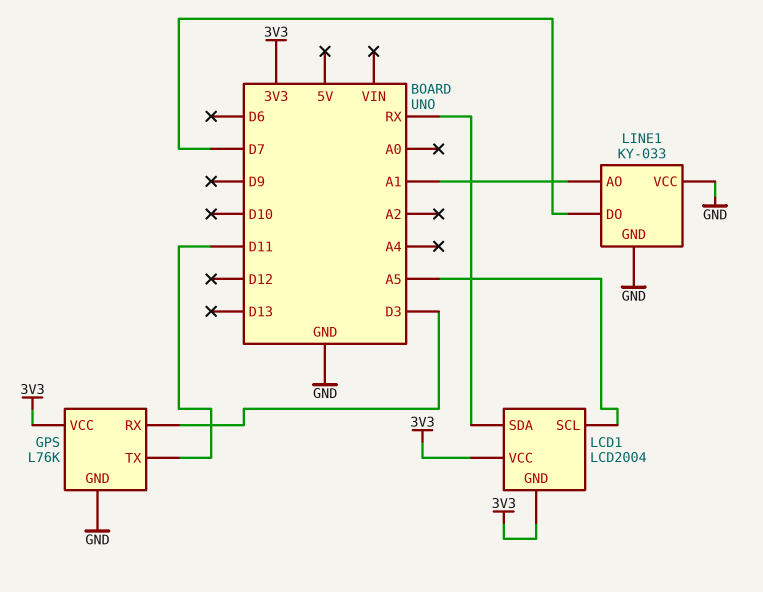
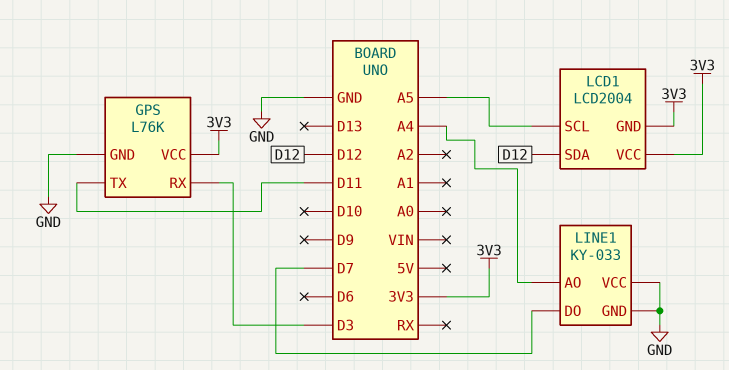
LCD1 pin SDA: RX -> D12
LINE1 pin AO: A1 -> A4

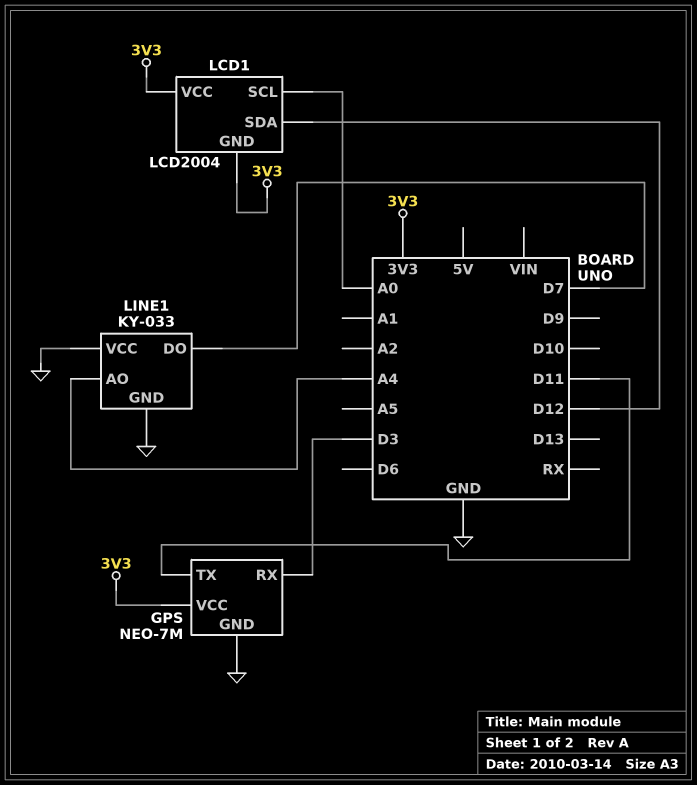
GPS: L76K -> NEO-7M
LCD1 pin SCL: A5 -> A0

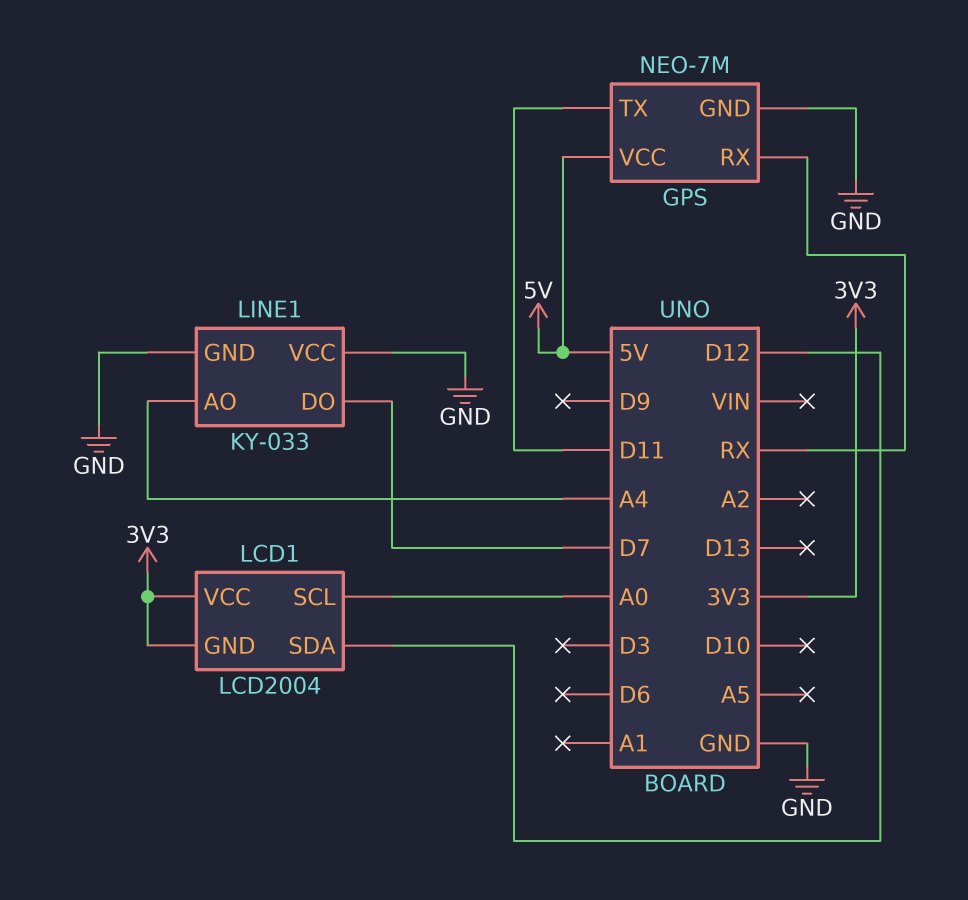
GPS pin RX: D3 -> RX
GPS pin VCC: 3V3 -> 5V

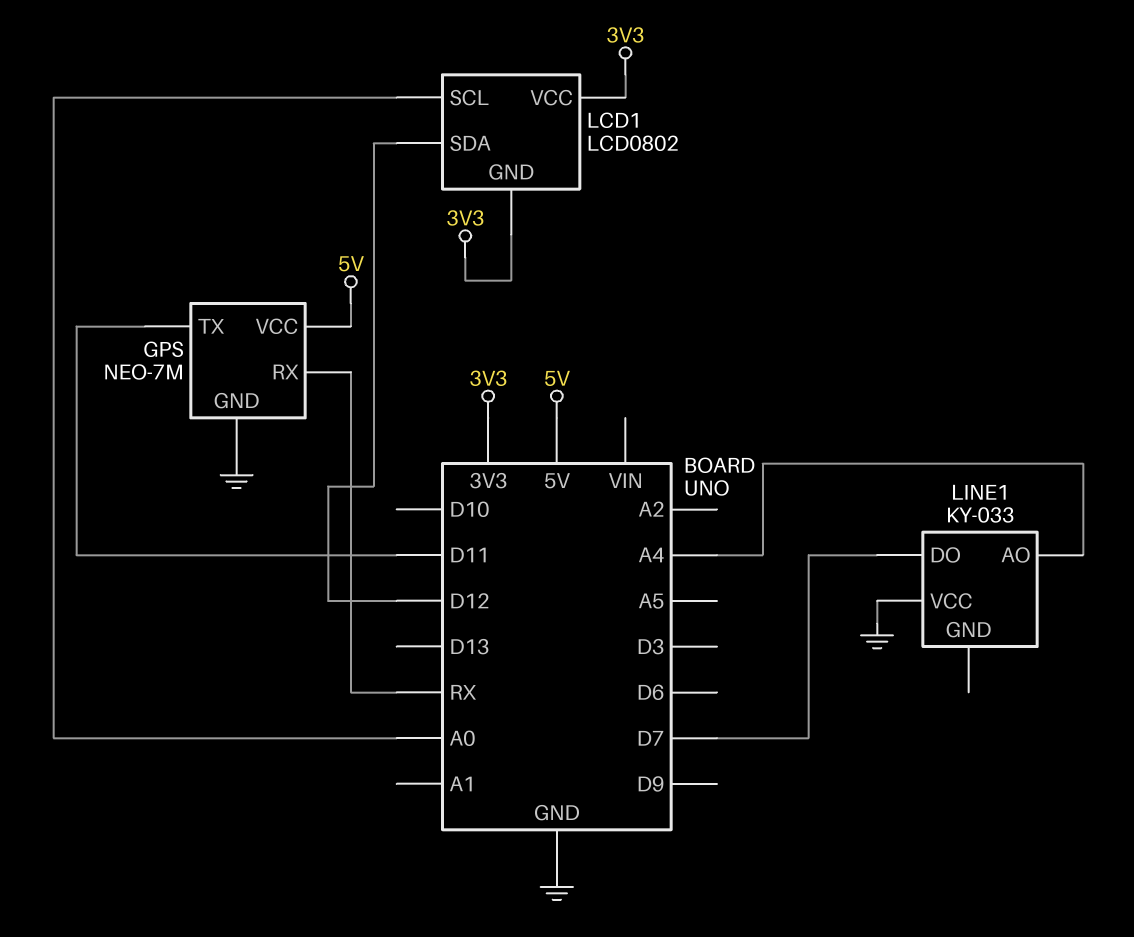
LCD1: LCD2004 -> LCD0802
LINE1 pin GND: GND -> none

